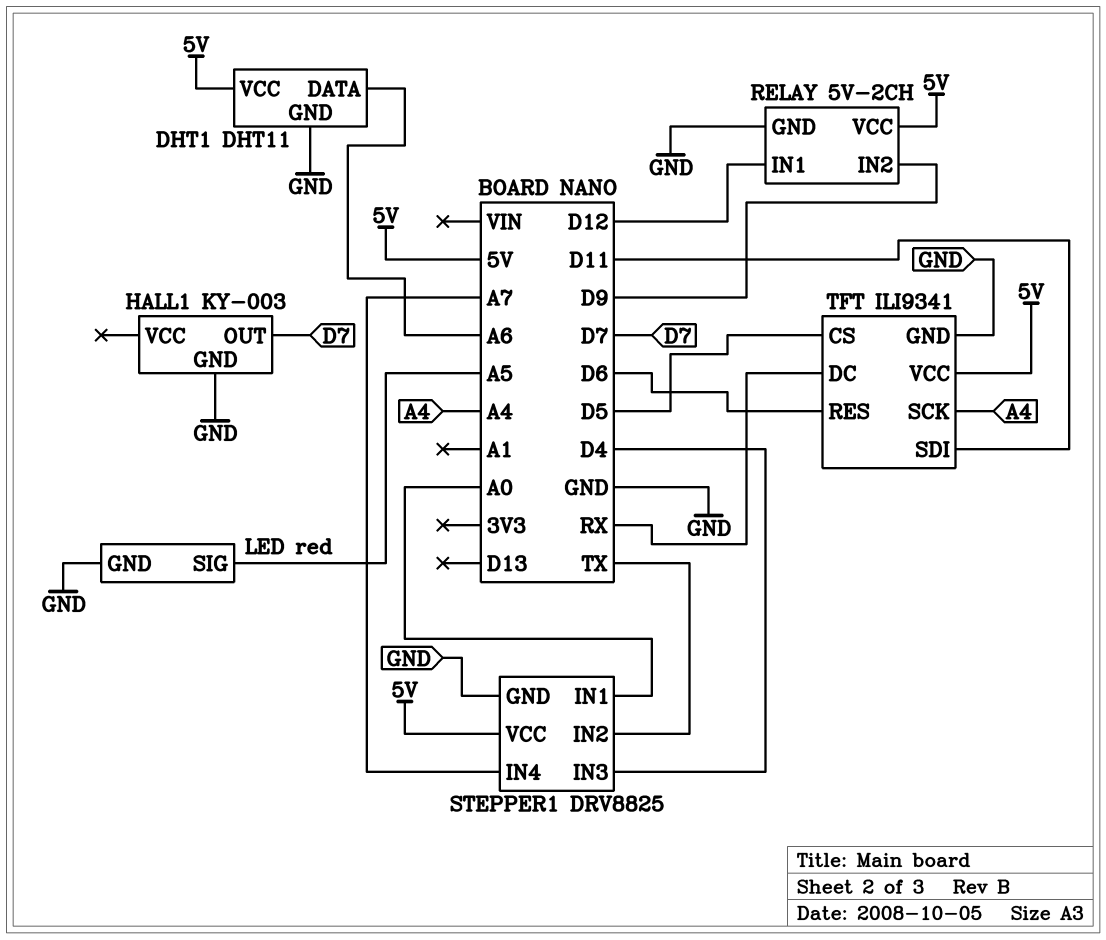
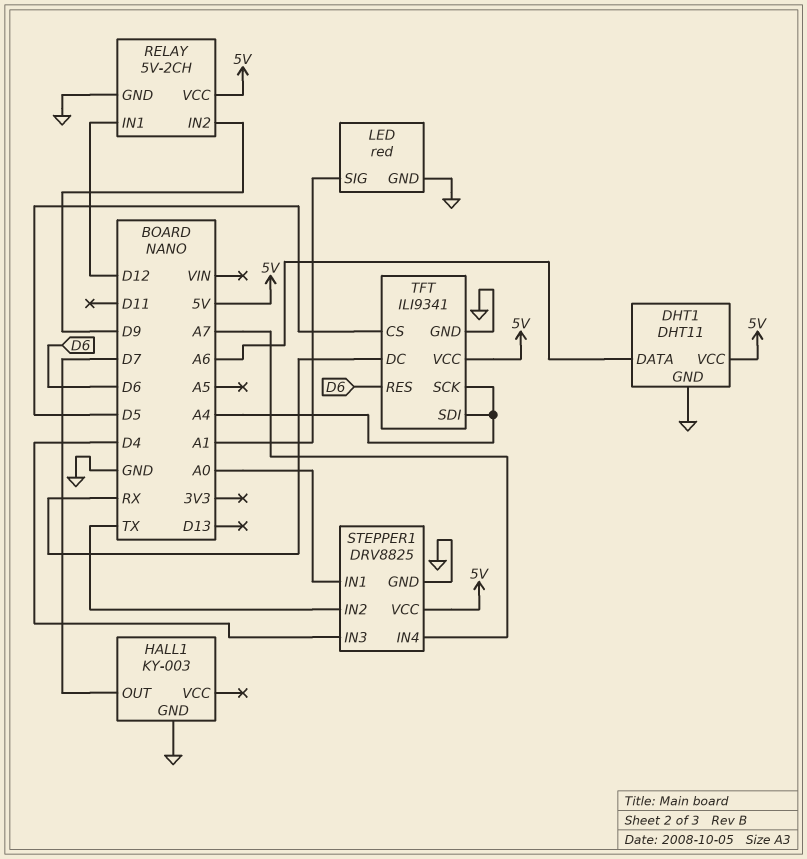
LED pin SIG: A5 -> A1
TFT pin SDI: D11 -> A4

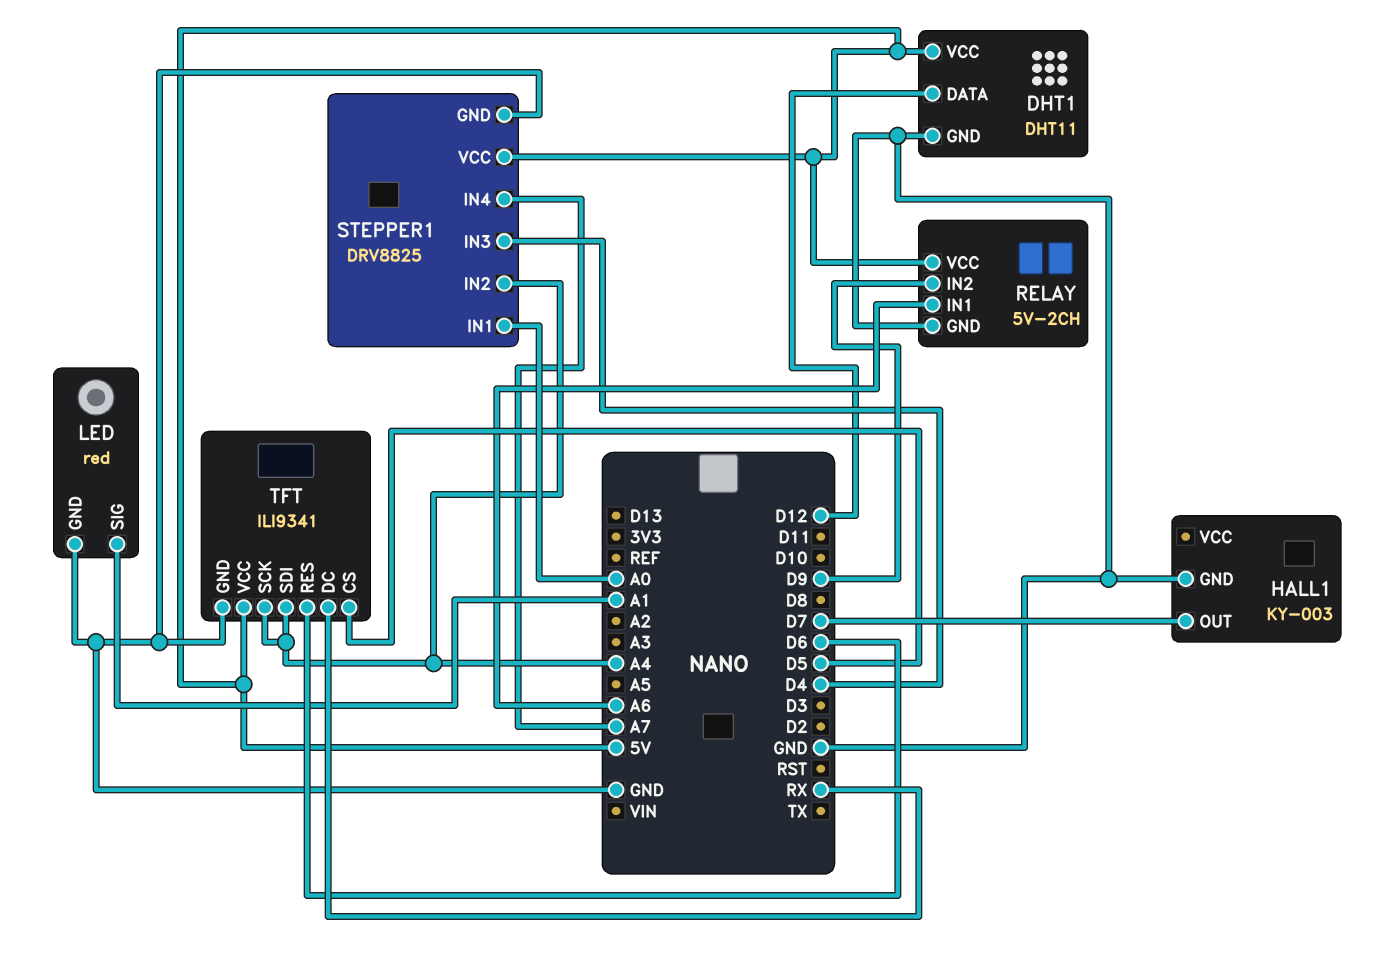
DHT1 pin DATA: A6 -> D12
RELAY pin IN1: D12 -> A6
STEPPER1 pin IN2: TX -> A4

